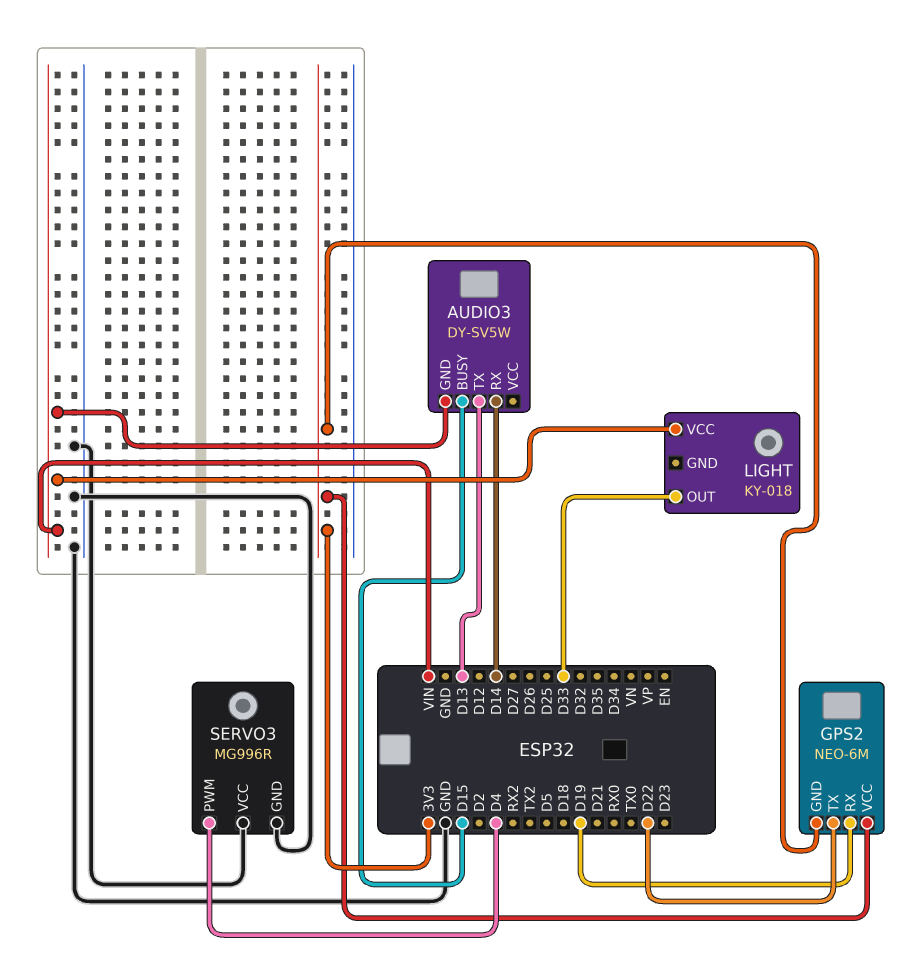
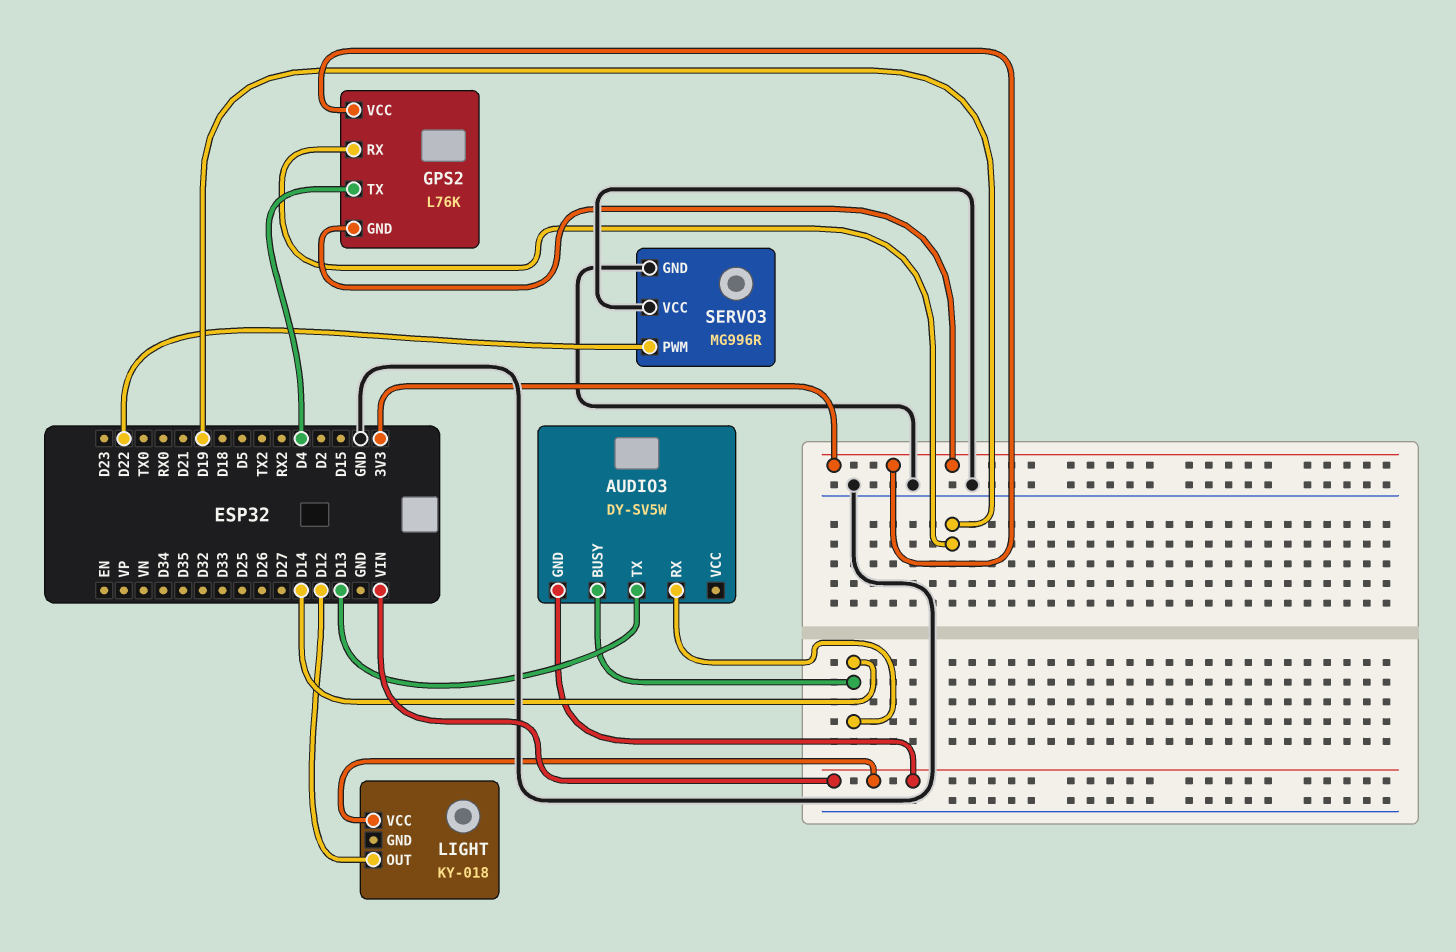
AUDIO3 pin BUSY: D15 -> D14
GPS2: NEO-6M -> L76K
GPS2 pin TX: D22 -> D4
LIGHT pin OUT: D33 -> D12
SERVO3 pin PWM: D4 -> D22

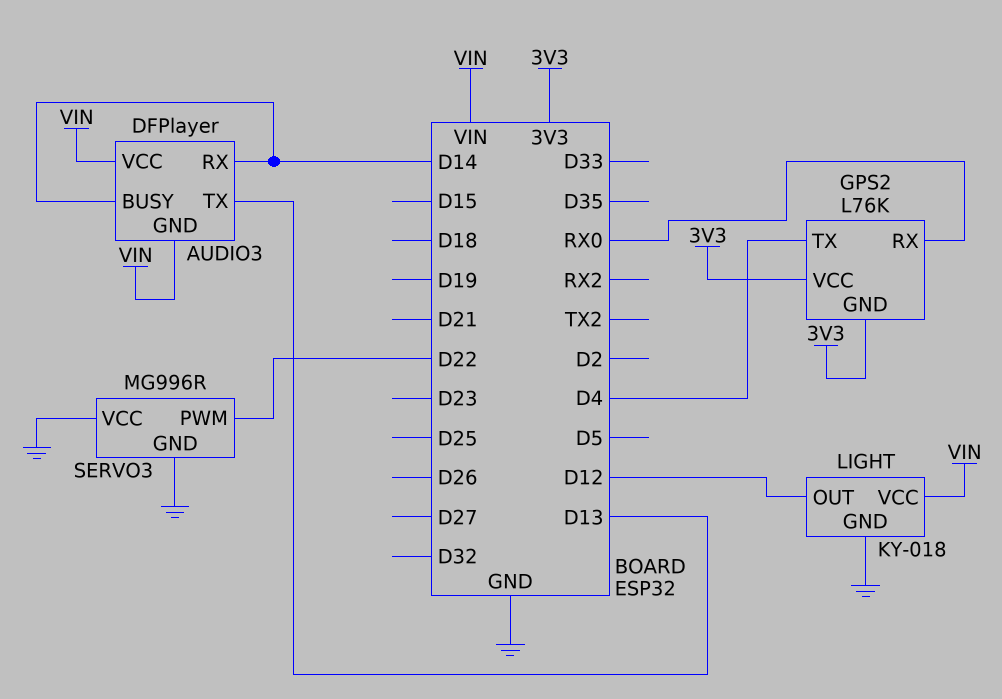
AUDIO3: DY-SV5W -> DFPlayer
AUDIO3 pin VCC: none -> VIN
GPS2 pin RX: D19 -> RX0
LIGHT pin GND: none -> GND

